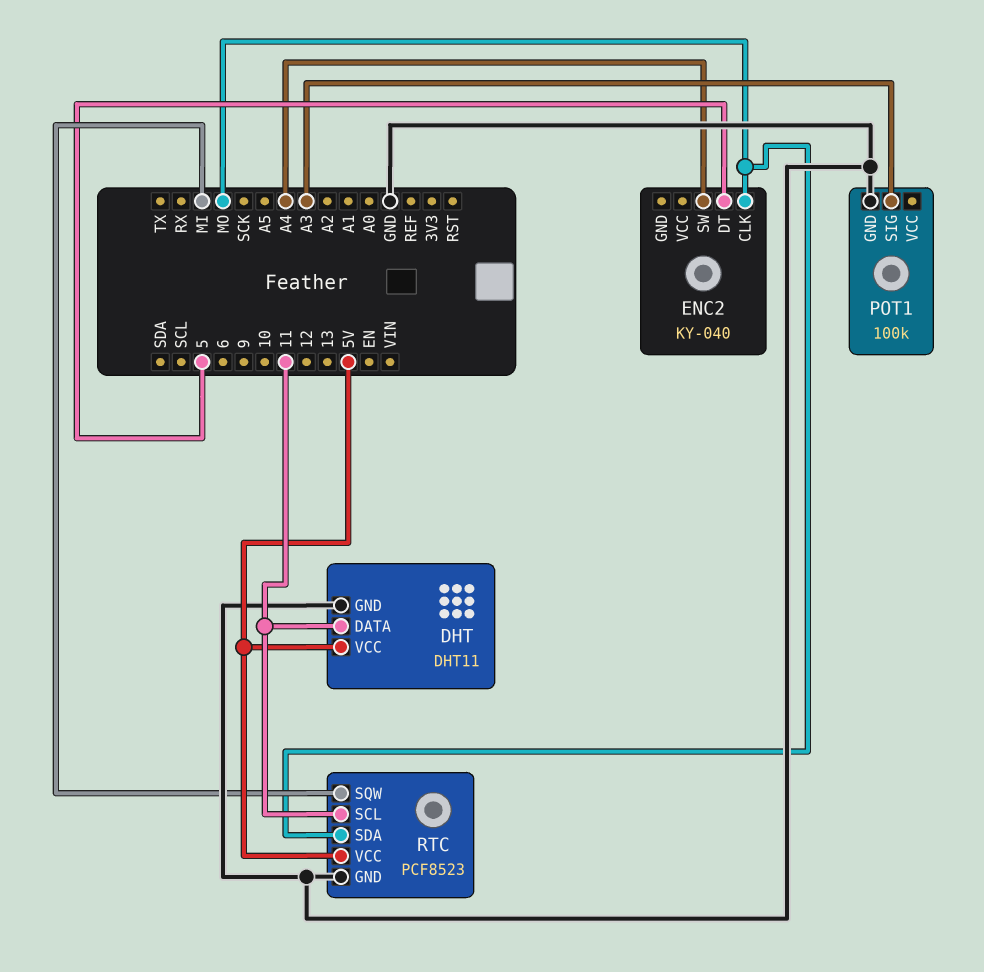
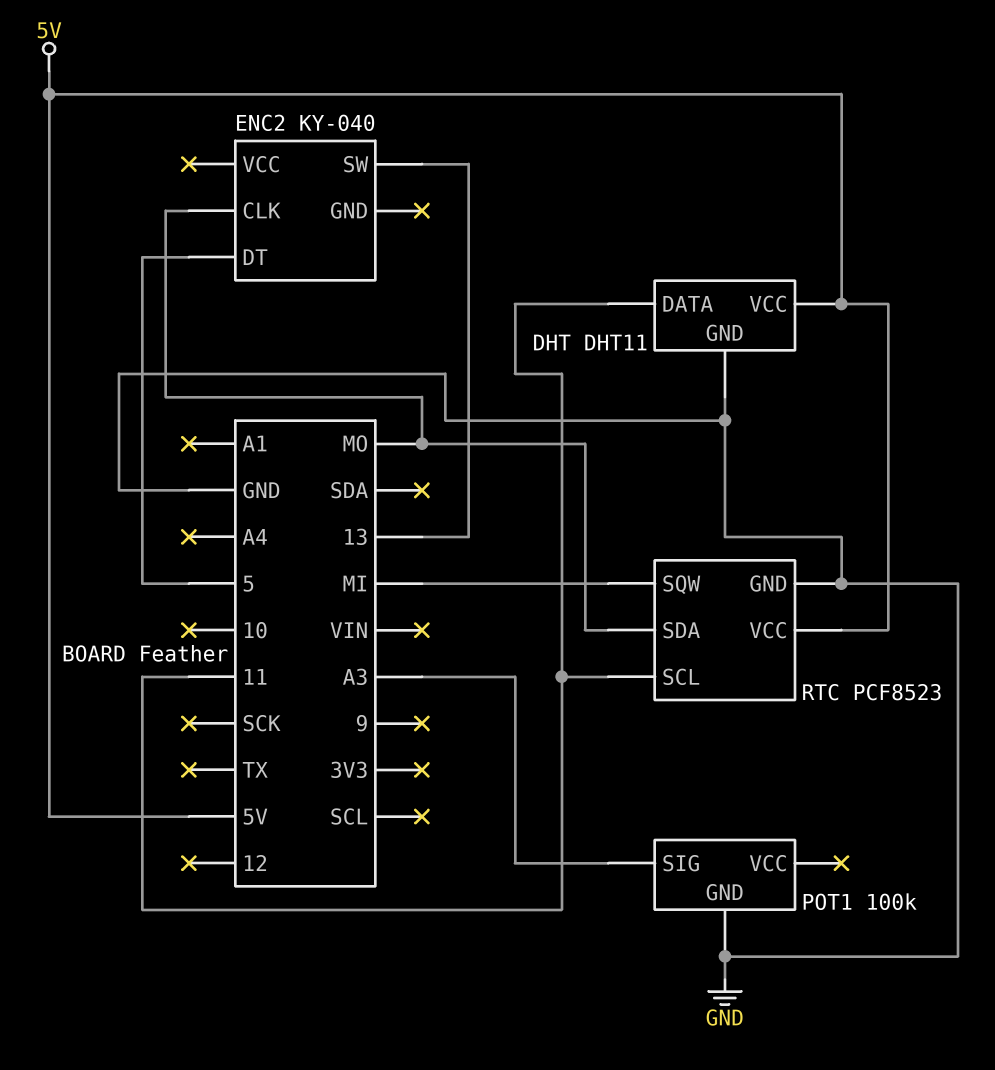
ENC2 pin SW: A4 -> 13

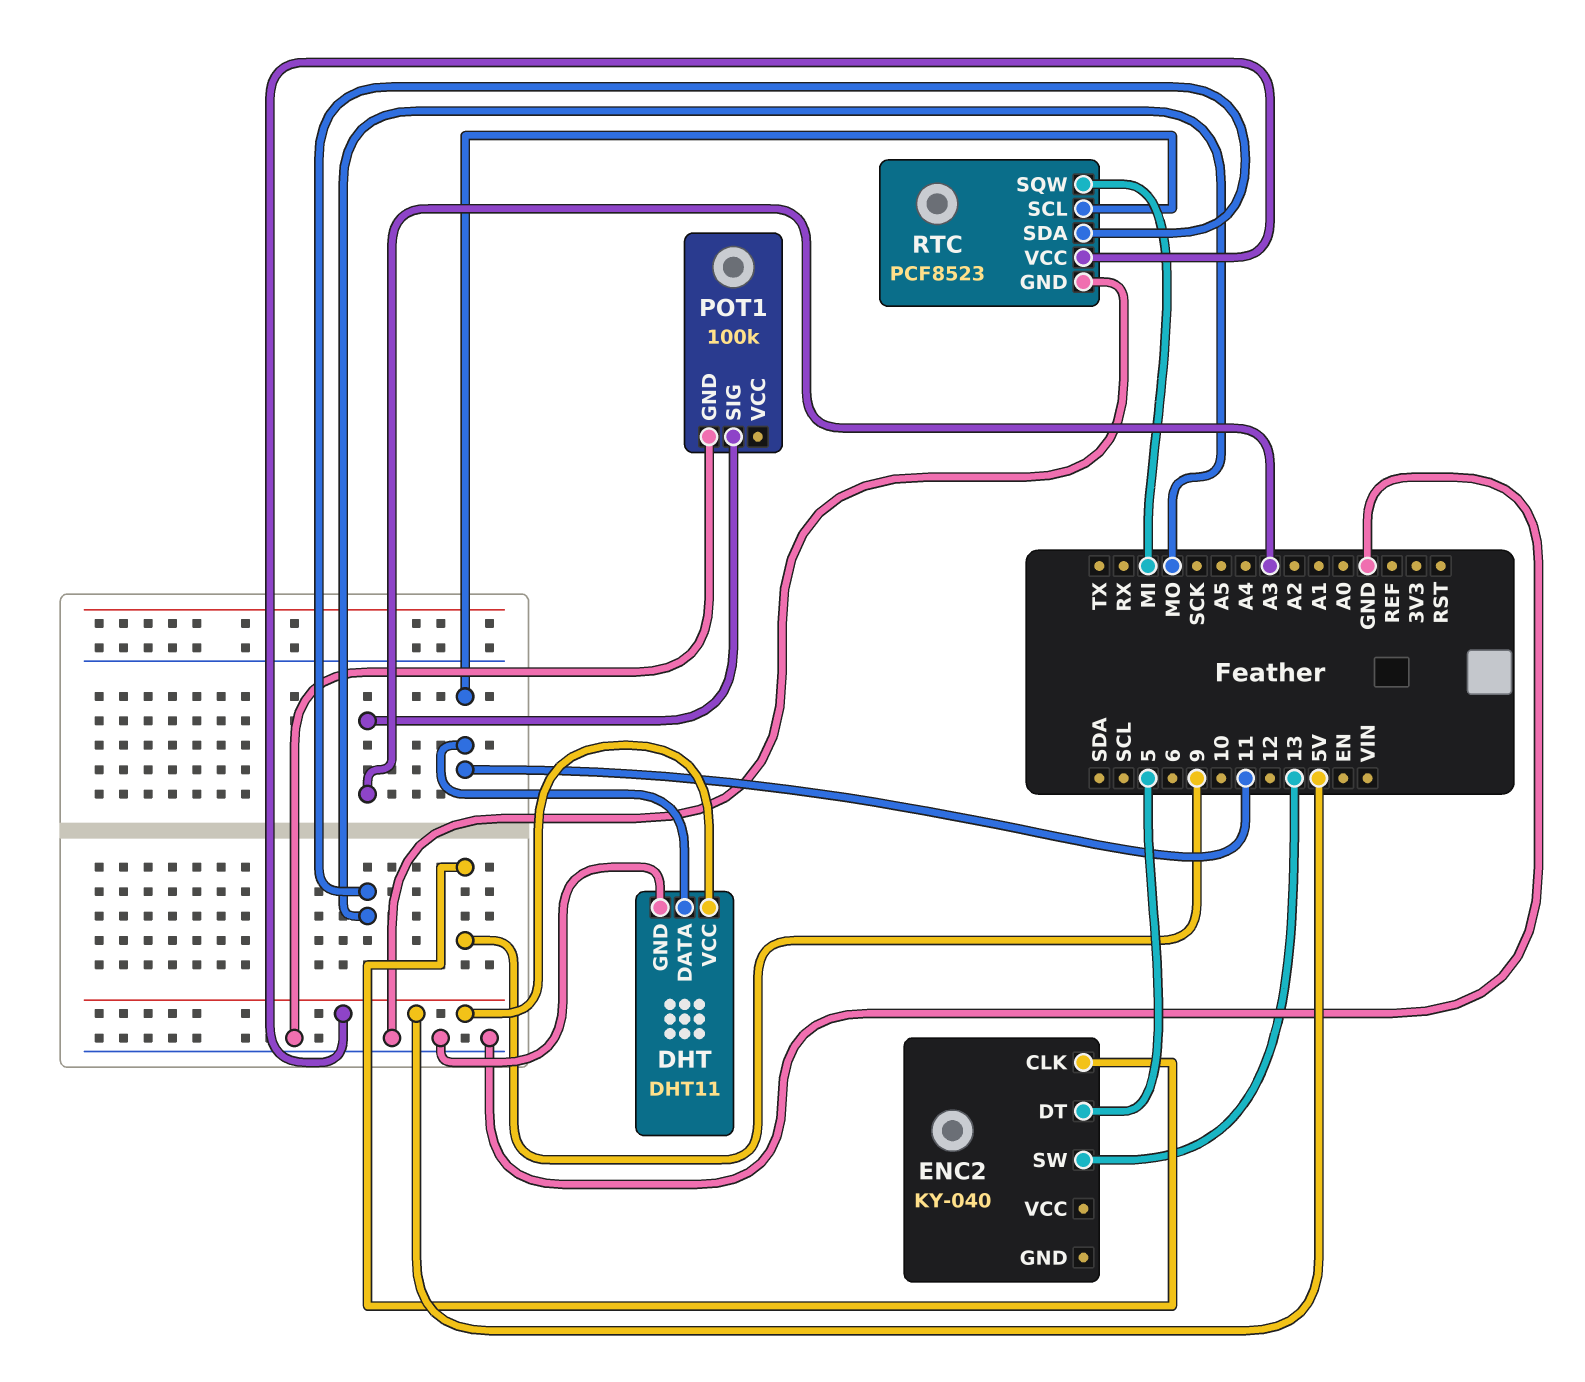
ENC2 pin CLK: MO -> 9

